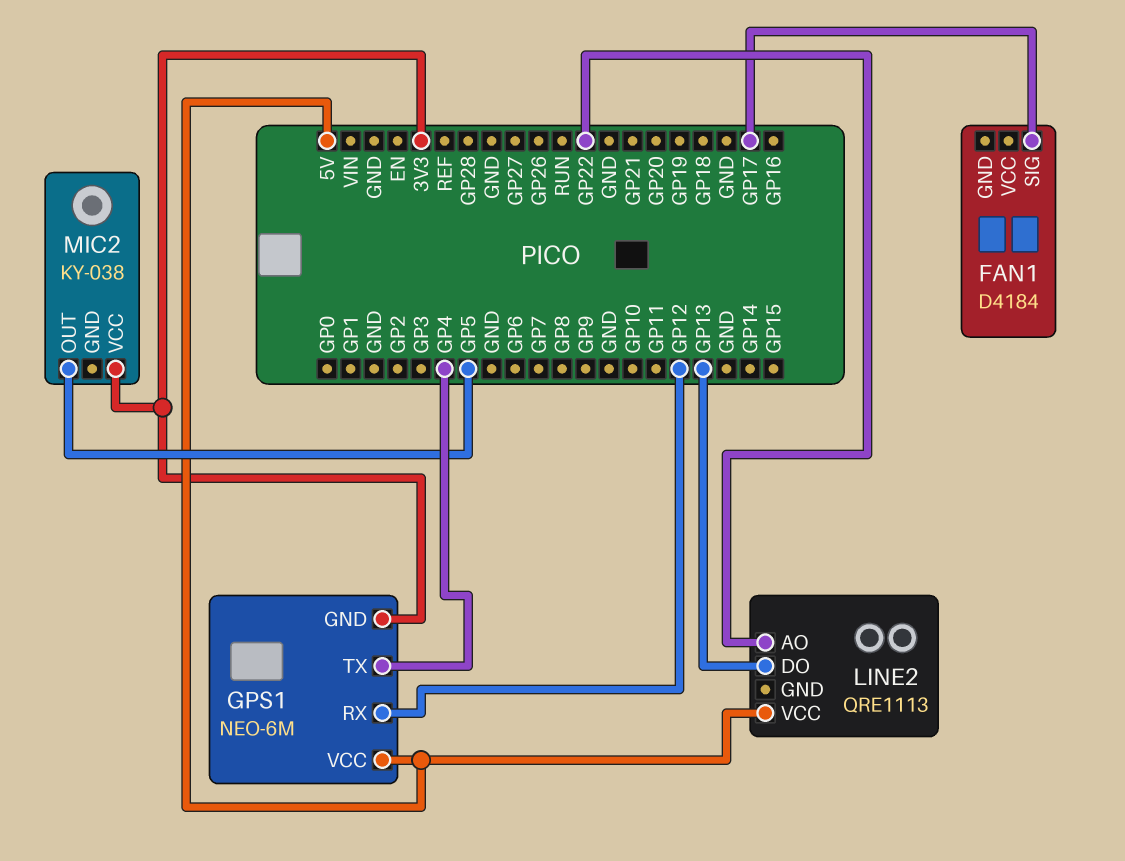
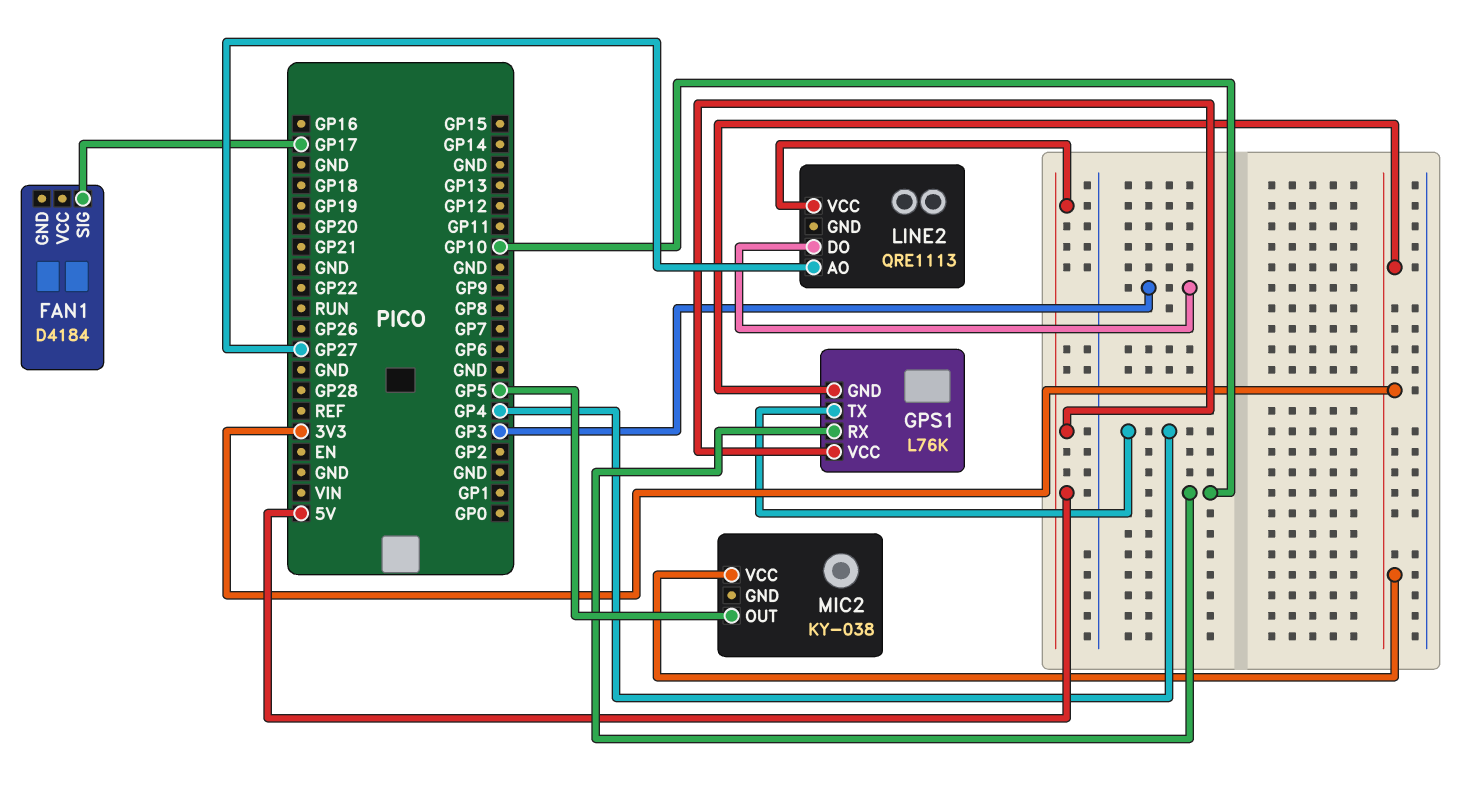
GPS1: NEO-6M -> L76K
GPS1 pin RX: GP12 -> GP10
LINE2 pin AO: GP22 -> GP27
LINE2 pin DO: GP13 -> GP3

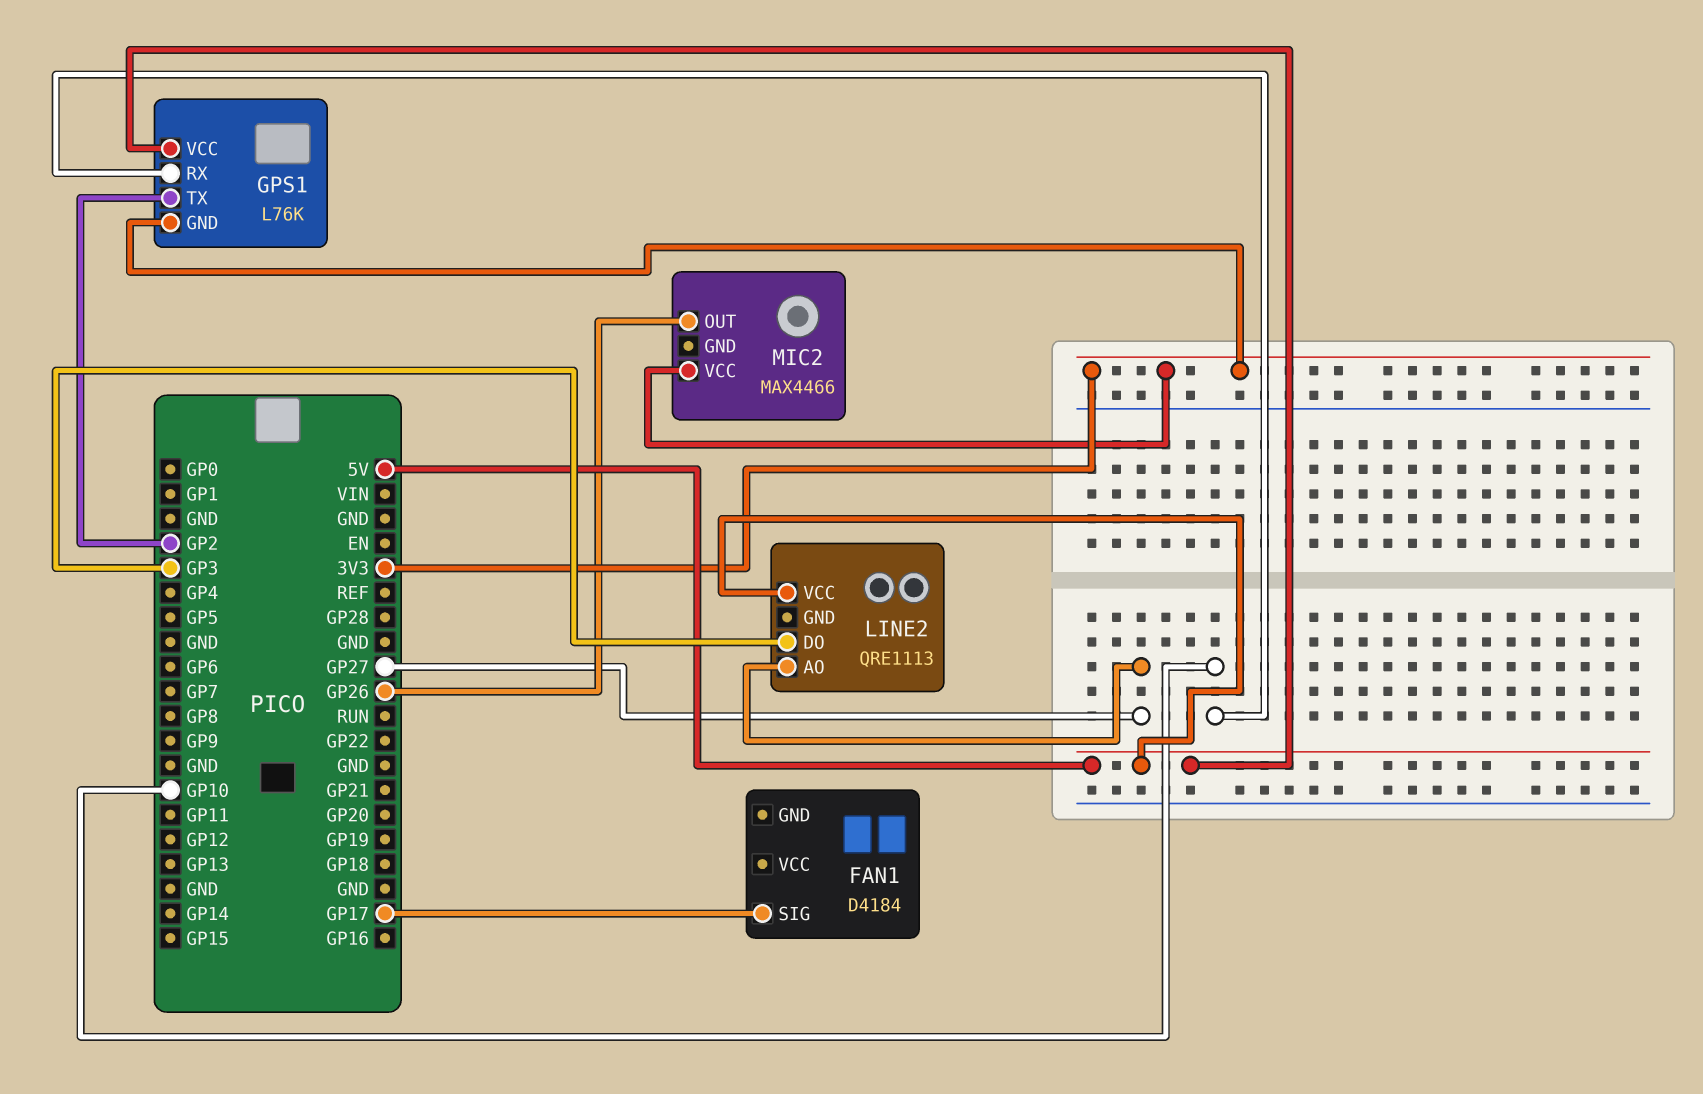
GPS1 pin TX: GP4 -> GP2
MIC2: KY-038 -> MAX4466
MIC2 pin OUT: GP5 -> GP26

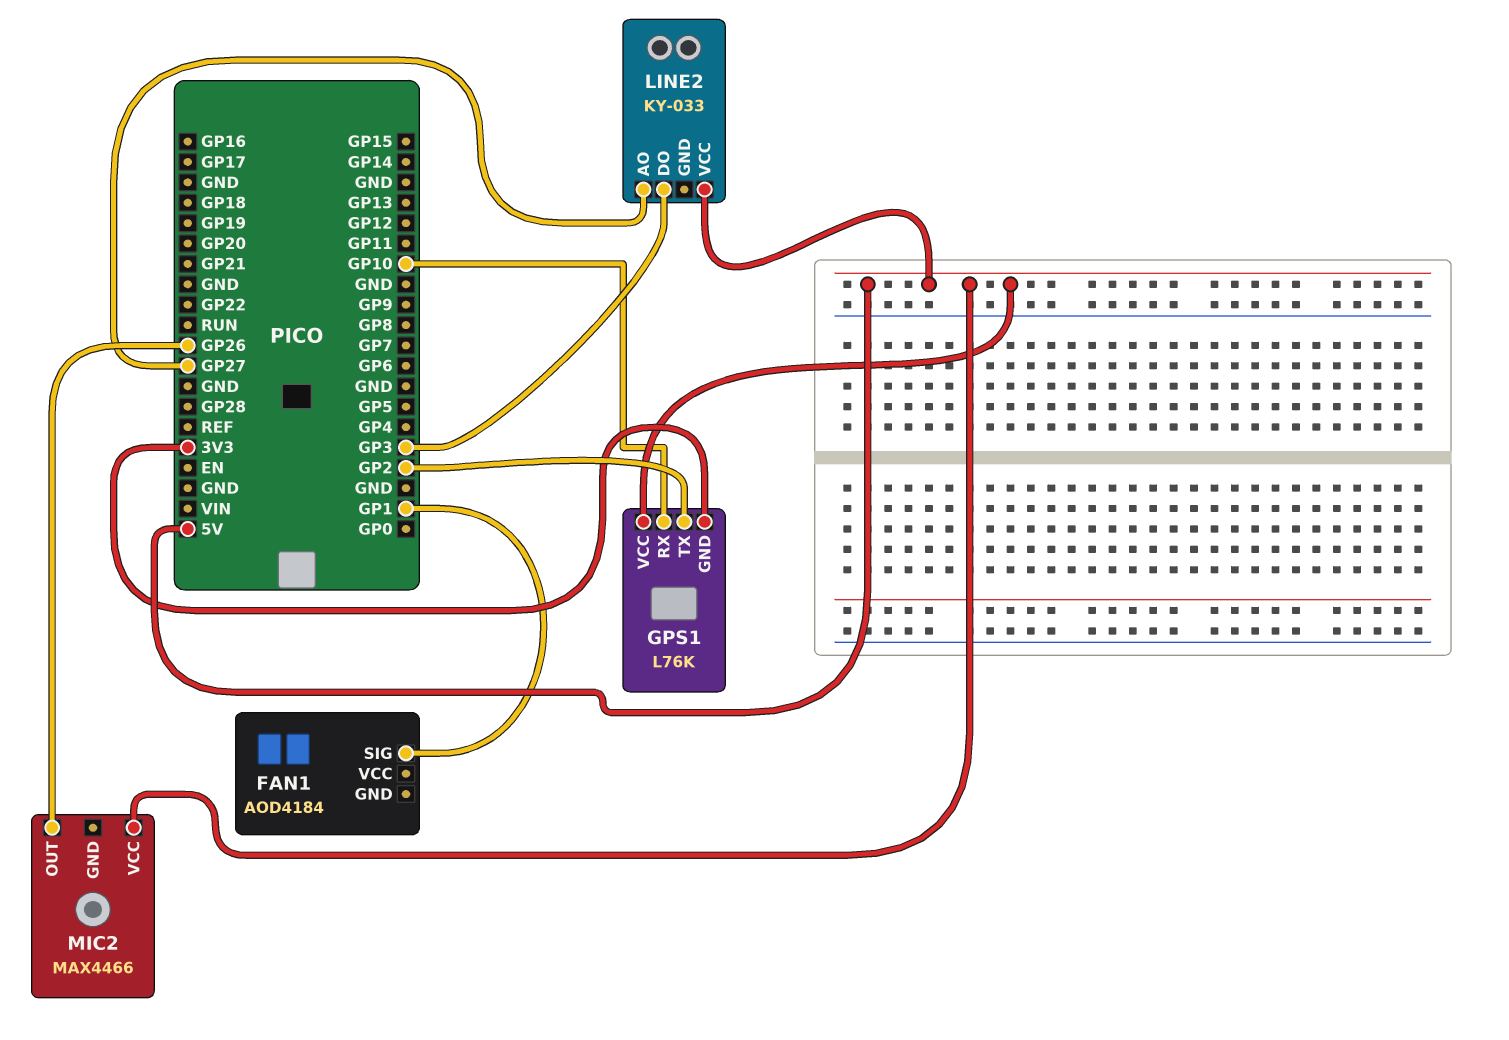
FAN1: D4184 -> AOD4184
FAN1 pin SIG: GP17 -> GP1
LINE2: QRE1113 -> KY-033
MIC2 pin VCC: 3V3 -> 5V

